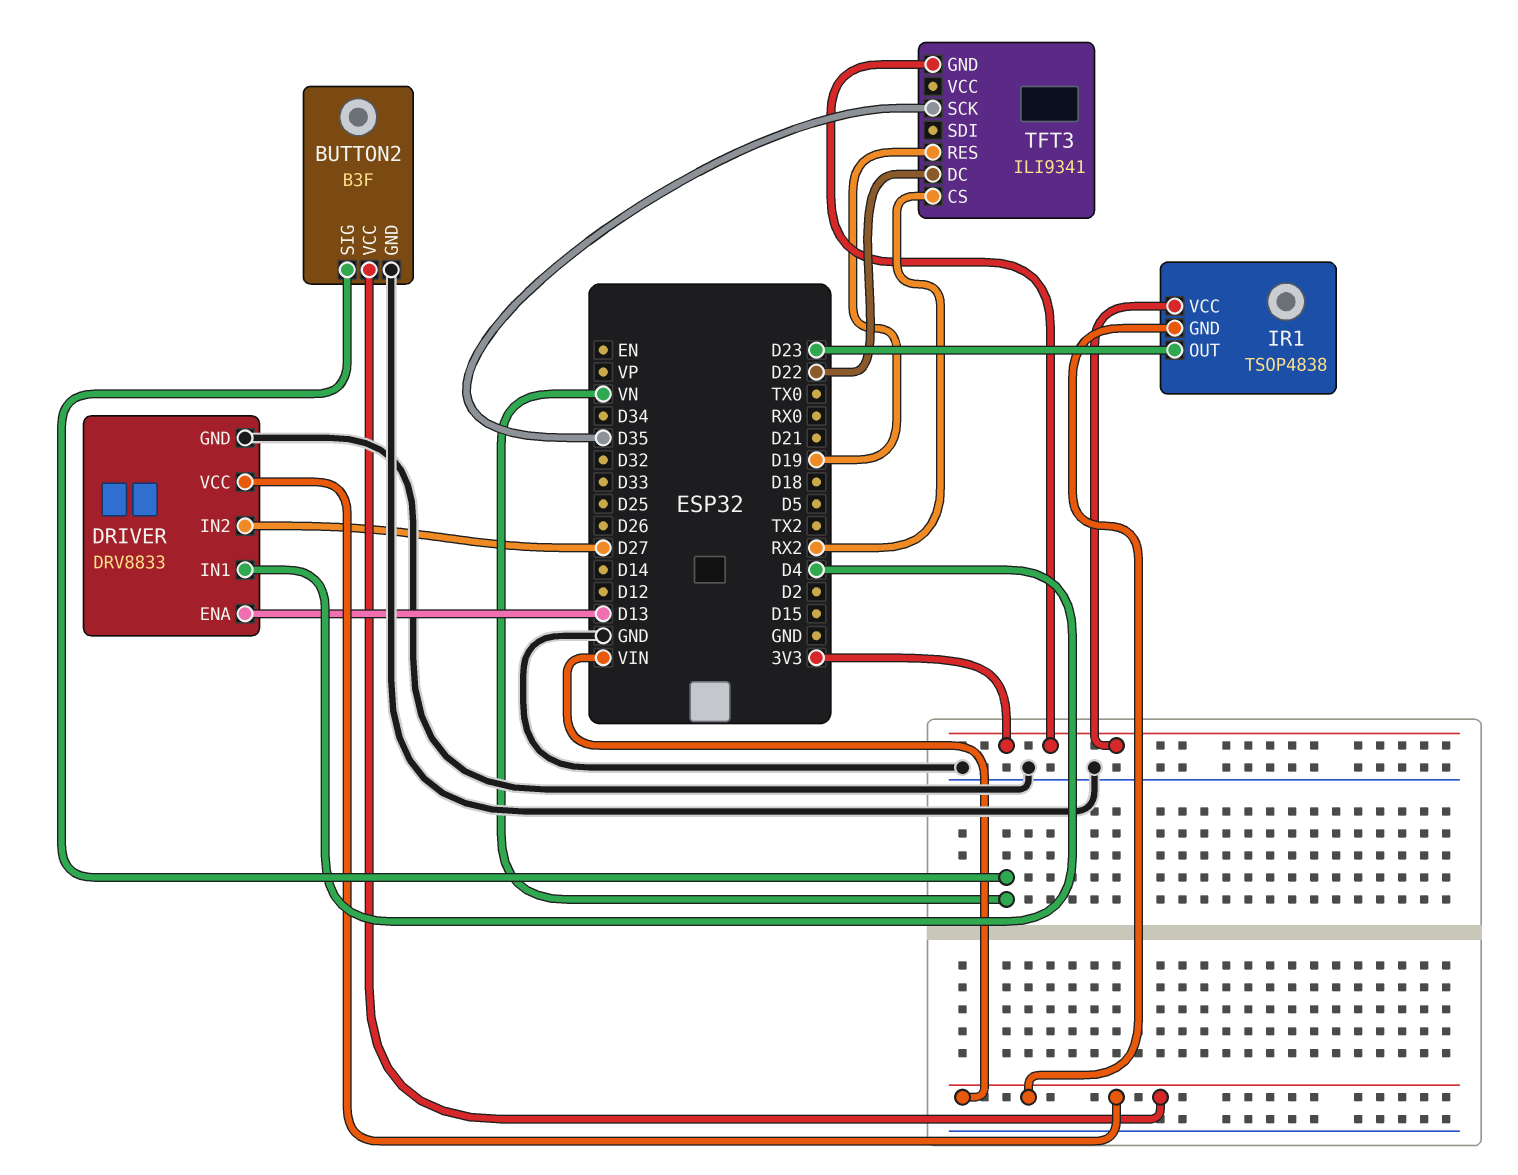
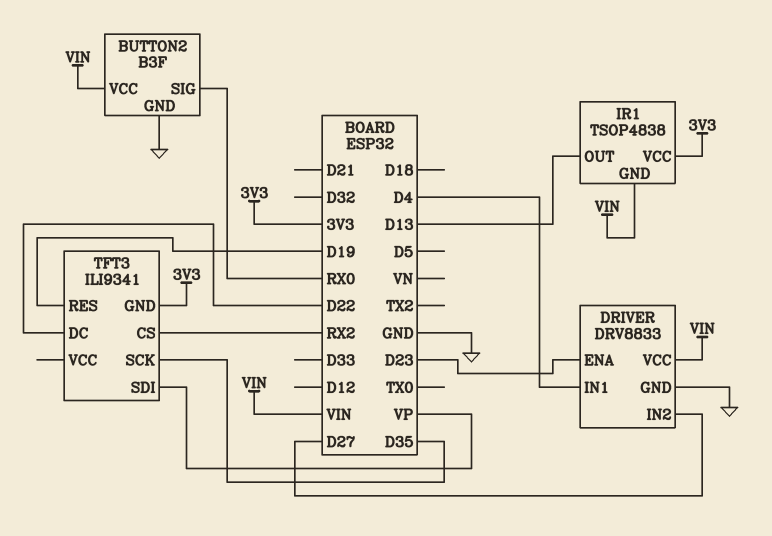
BUTTON2 pin SIG: VN -> RX0
DRIVER pin ENA: D13 -> D23
IR1 pin OUT: D23 -> D13
TFT3 pin SDI: none -> VP

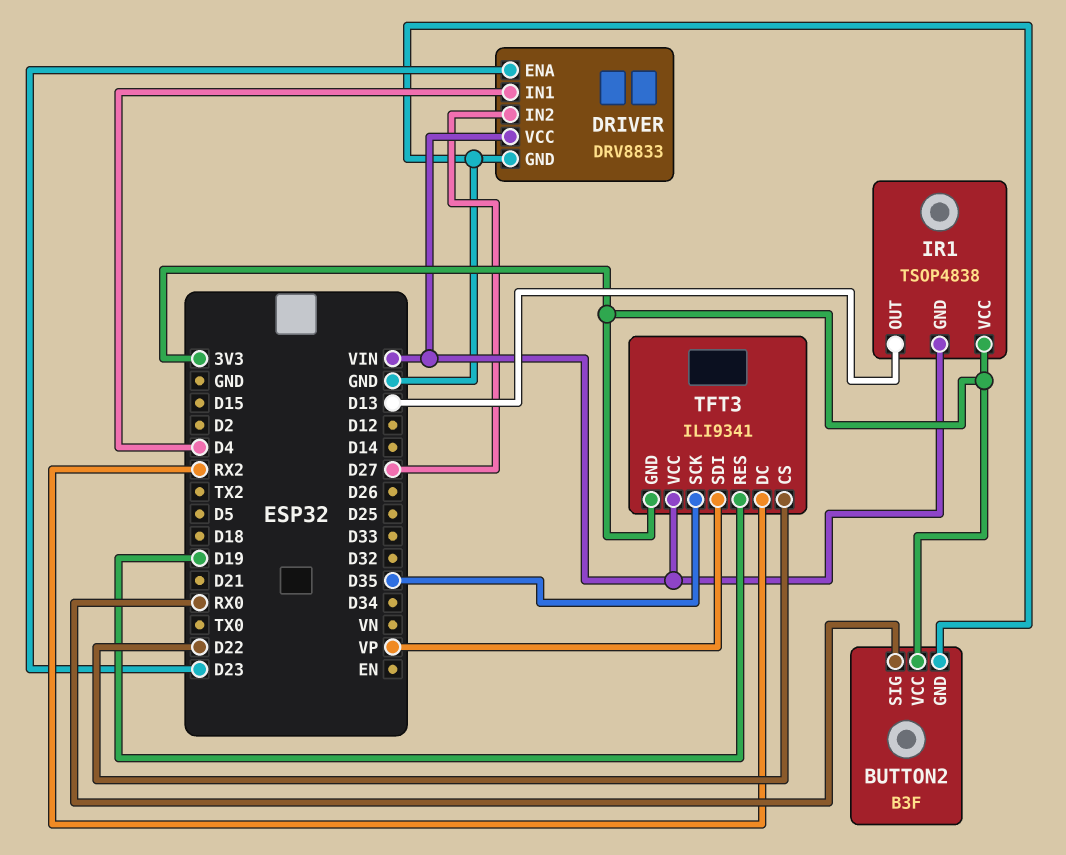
BUTTON2 pin VCC: VIN -> 3V3
TFT3 pin CS: RX2 -> D22
TFT3 pin DC: D22 -> RX2
TFT3 pin VCC: none -> VIN

